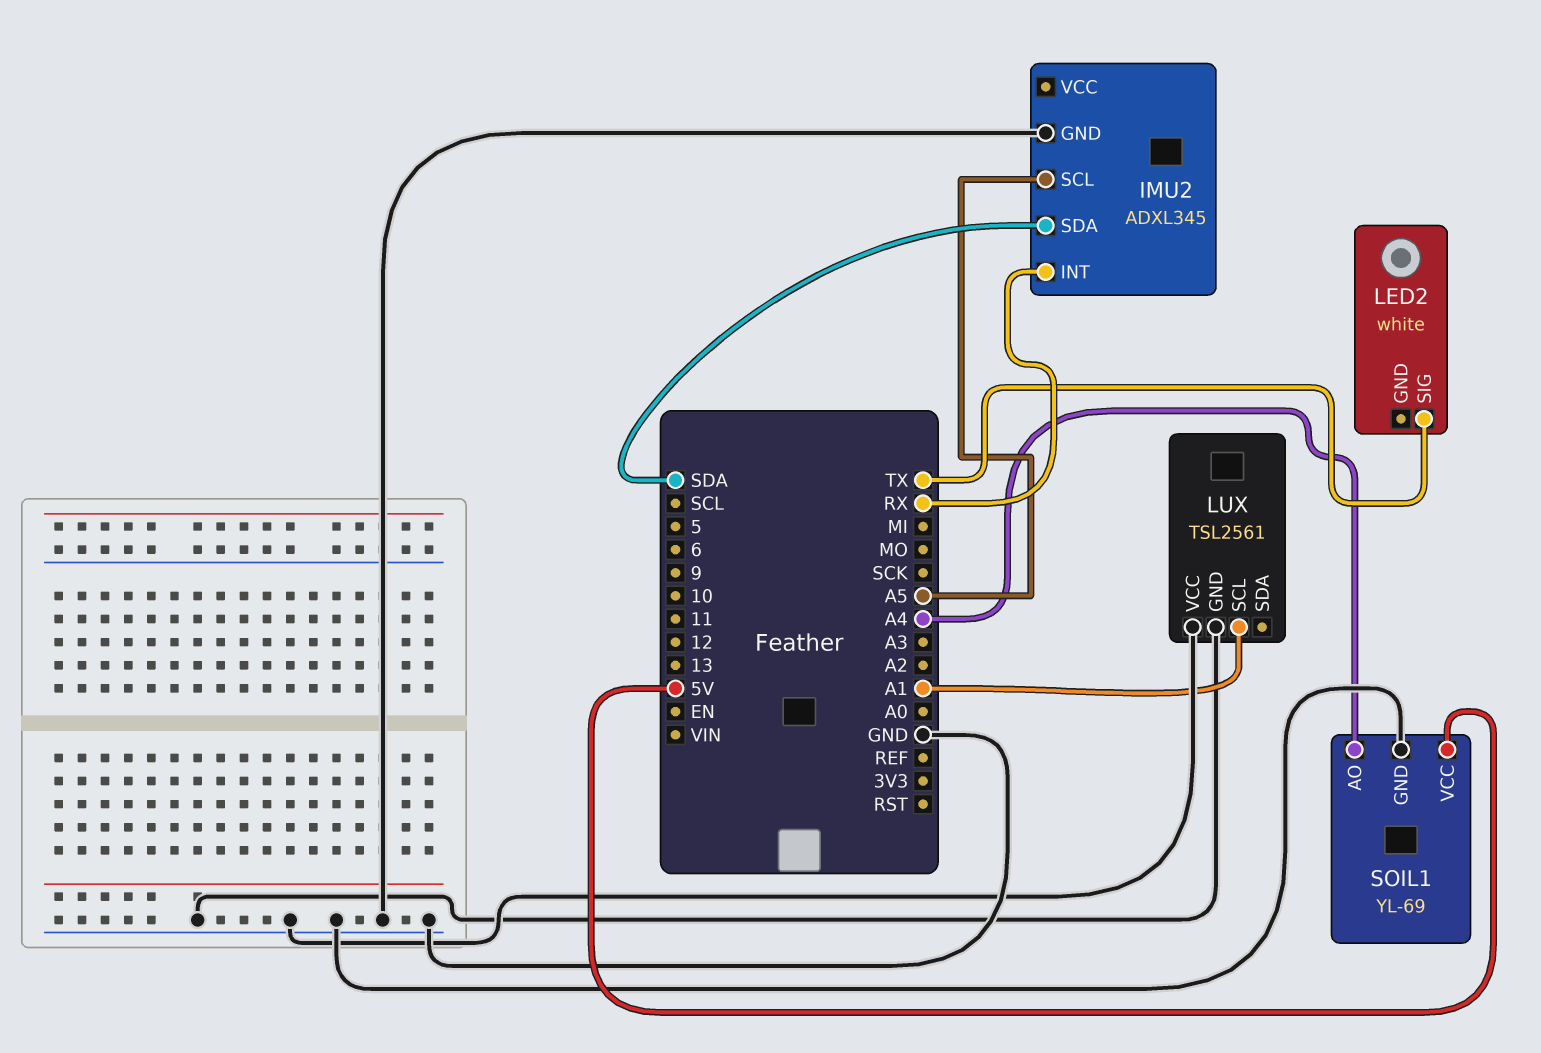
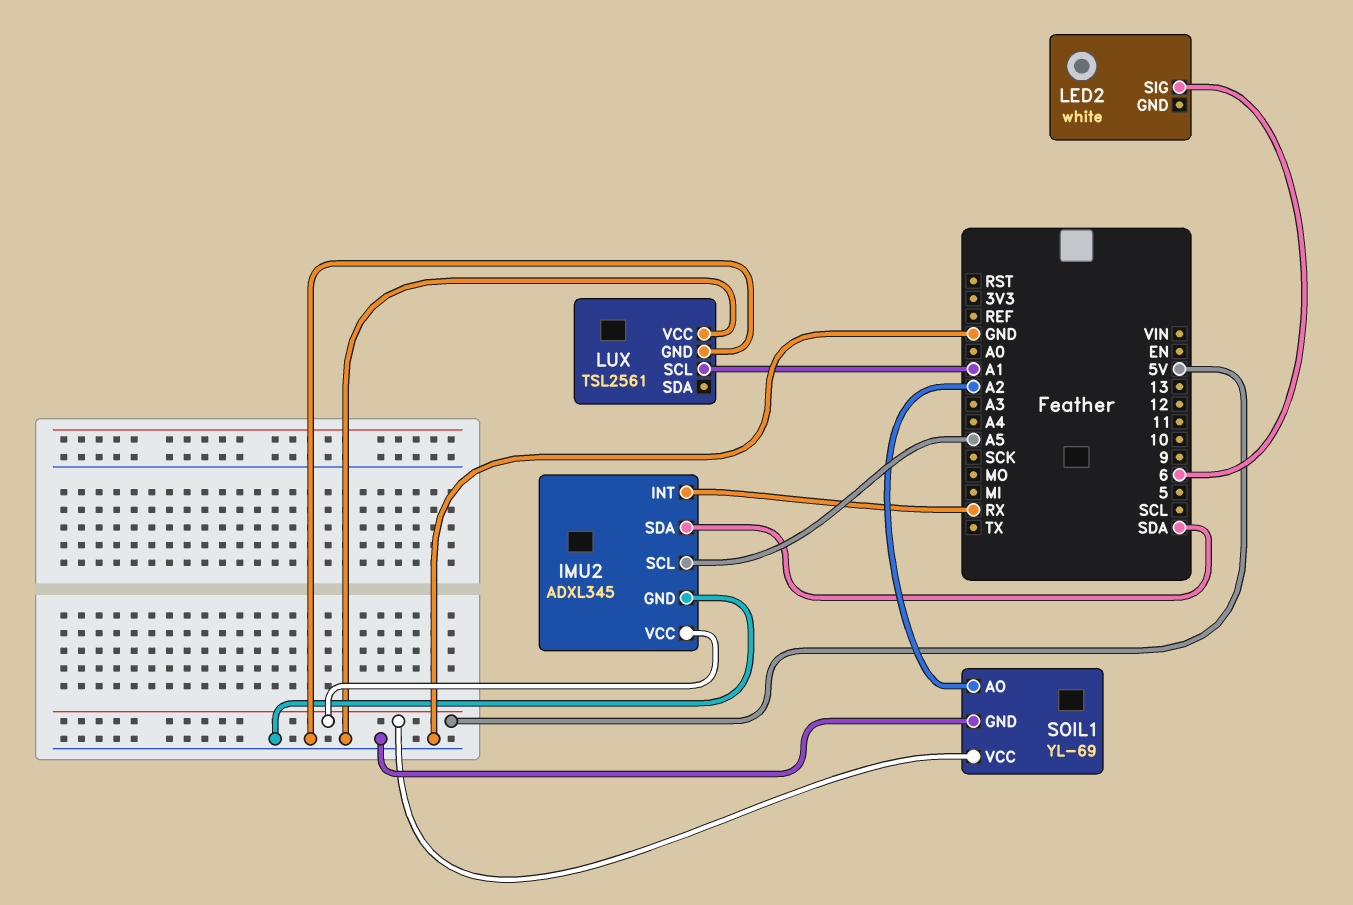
IMU2 pin VCC: none -> 5V
LED2 pin SIG: TX -> 6
SOIL1 pin AO: A4 -> A2

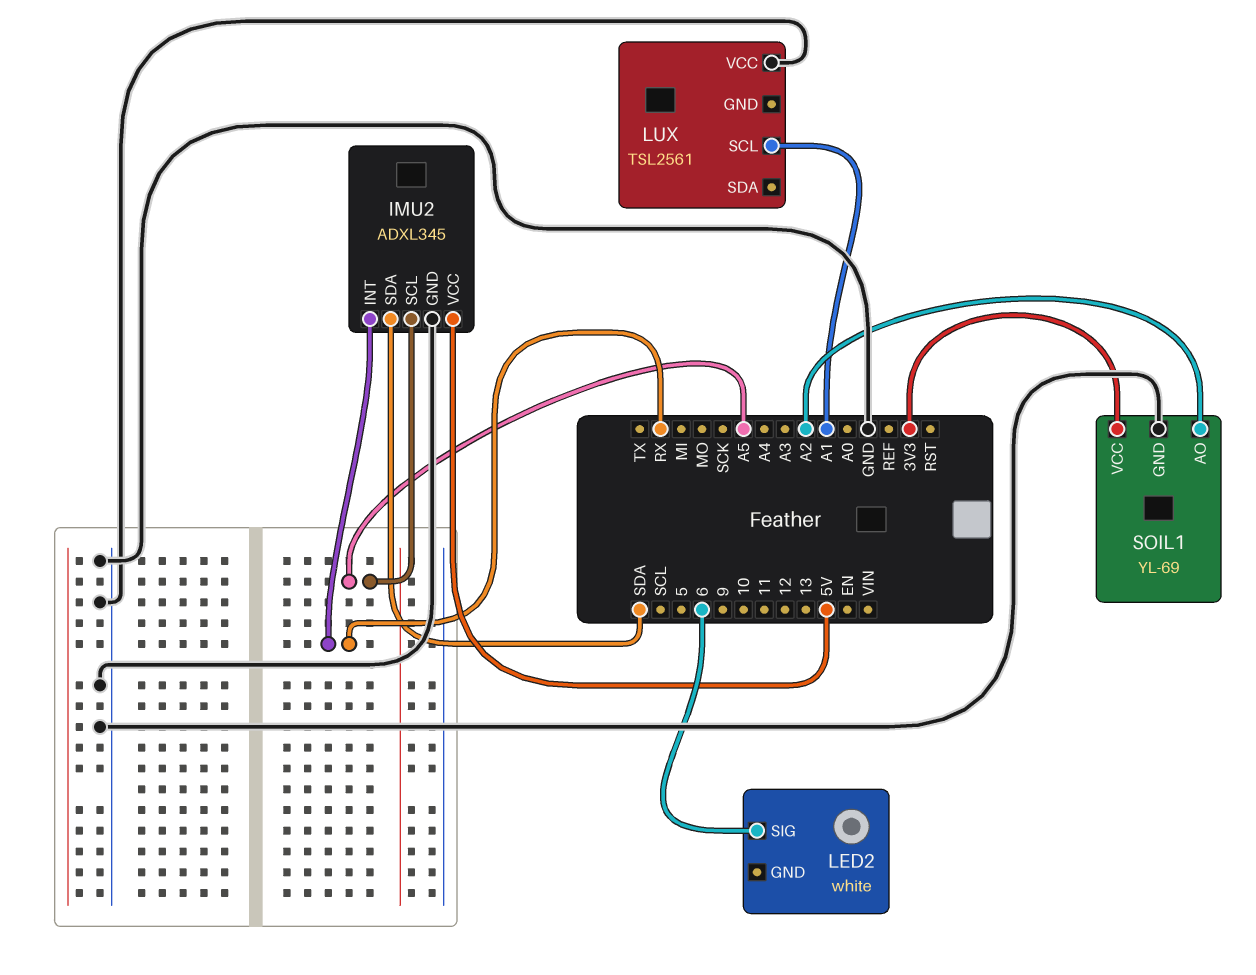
LUX pin GND: GND -> none
SOIL1 pin VCC: 5V -> 3V3

